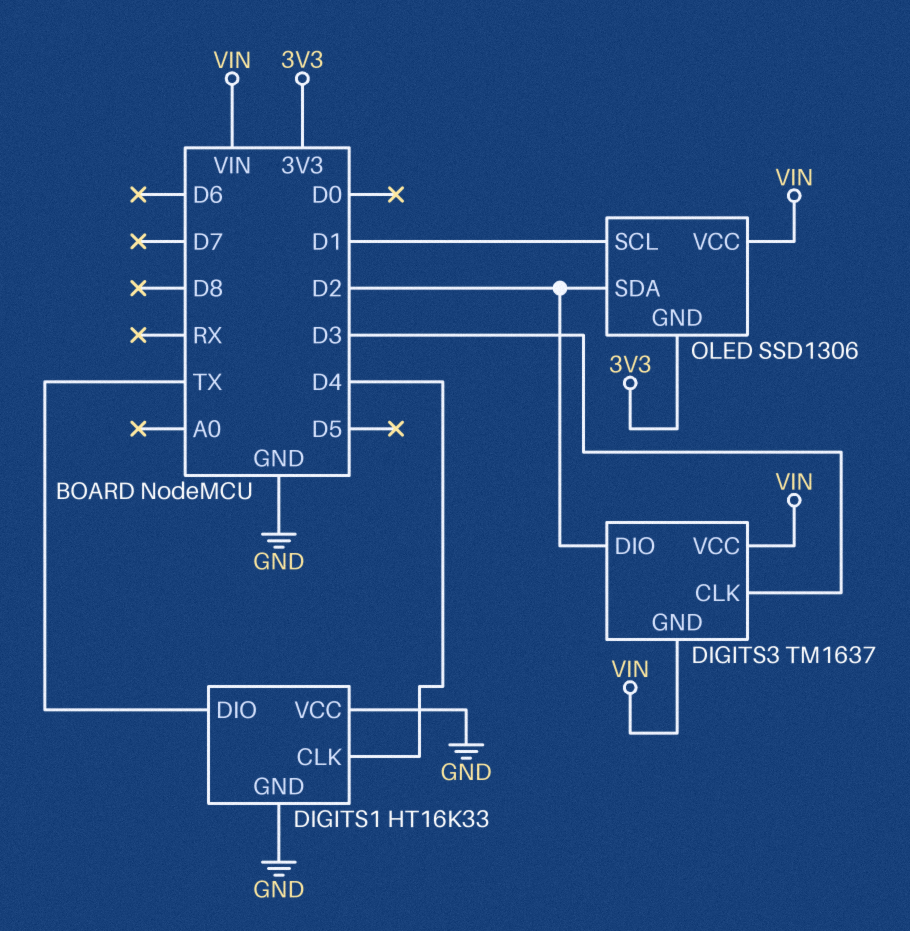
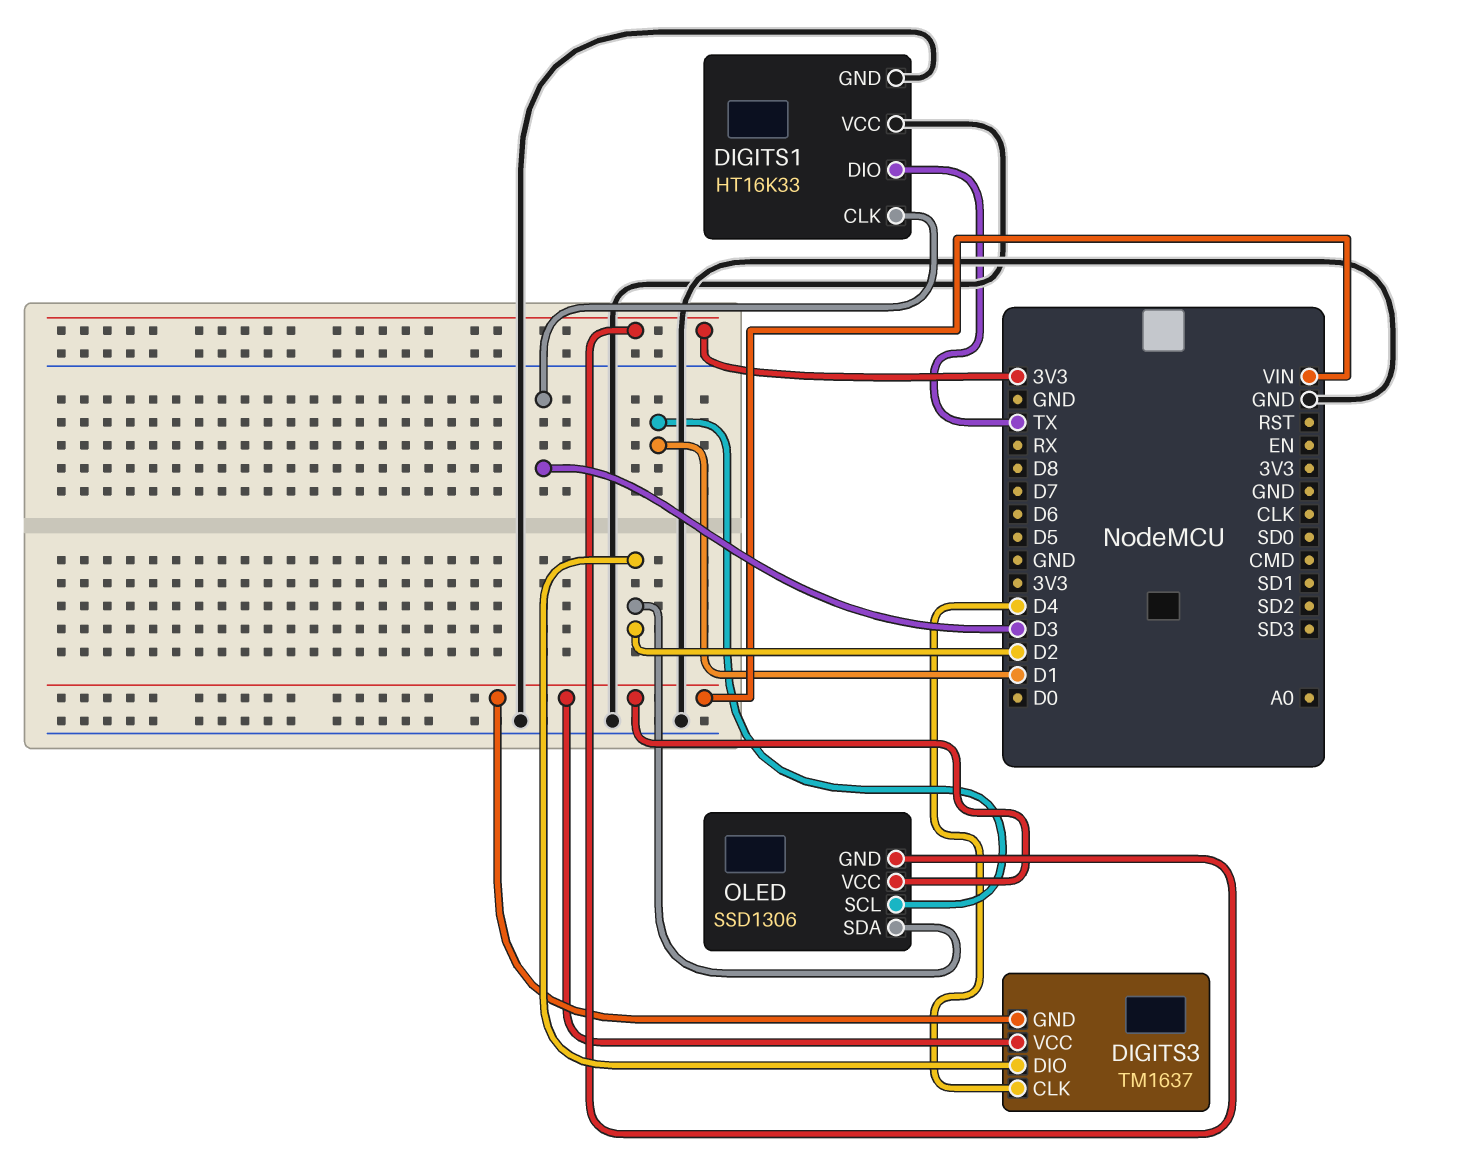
DIGITS1 pin CLK: D4 -> D3
DIGITS3 pin CLK: D3 -> D4

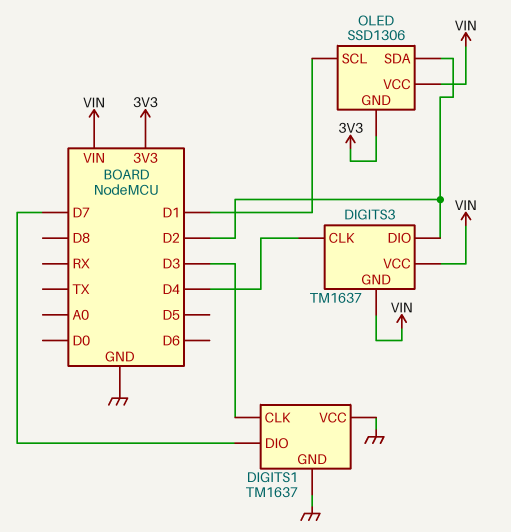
DIGITS1: HT16K33 -> TM1637
DIGITS1 pin DIO: TX -> D7

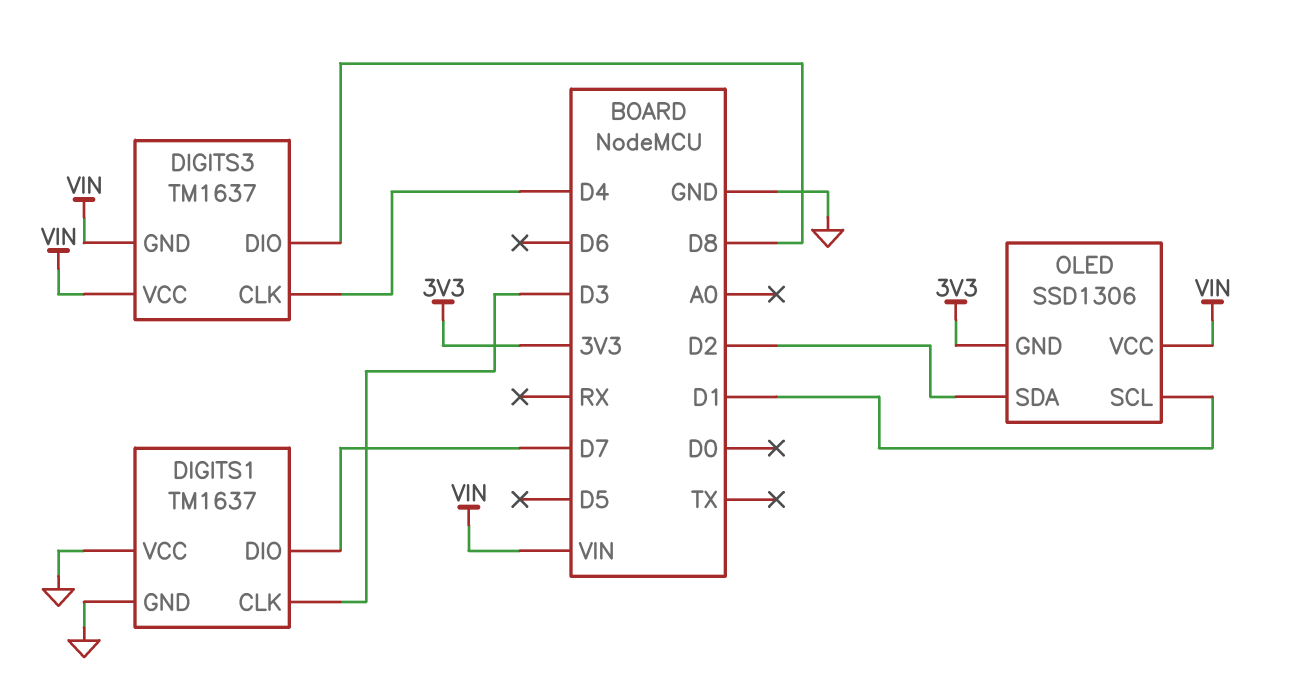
DIGITS3 pin DIO: D2 -> D8

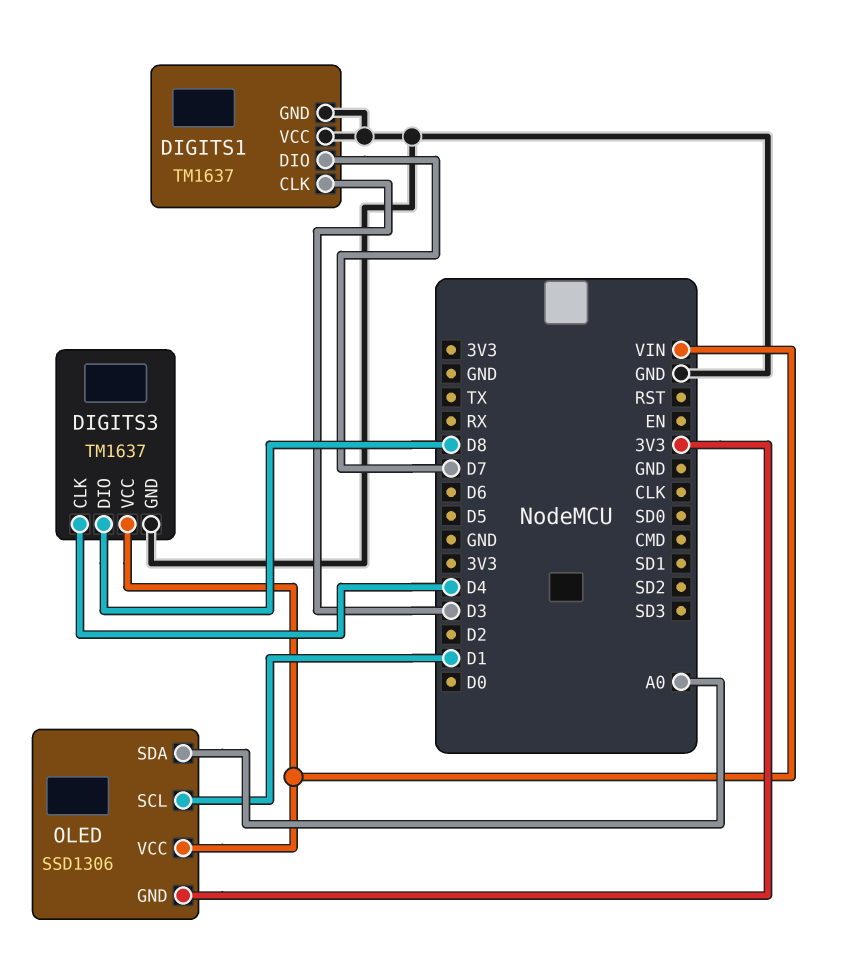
DIGITS3 pin GND: VIN -> GND
OLED pin SDA: D2 -> A0

